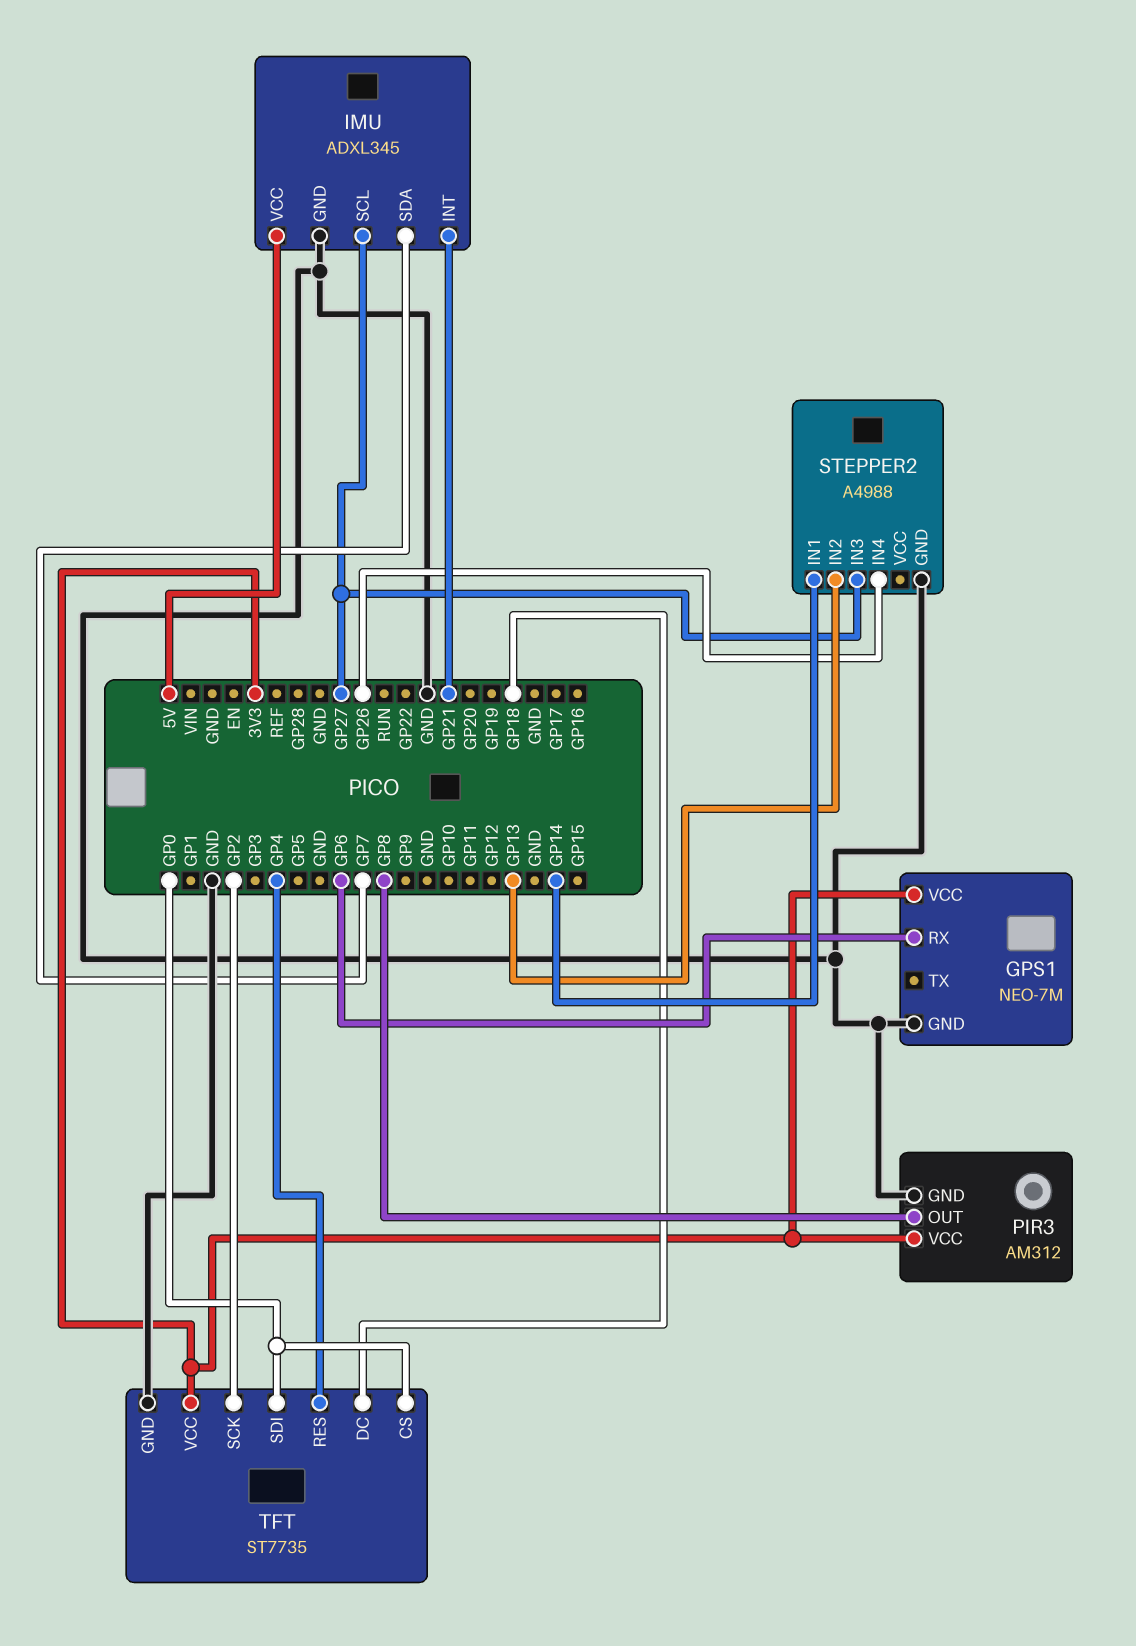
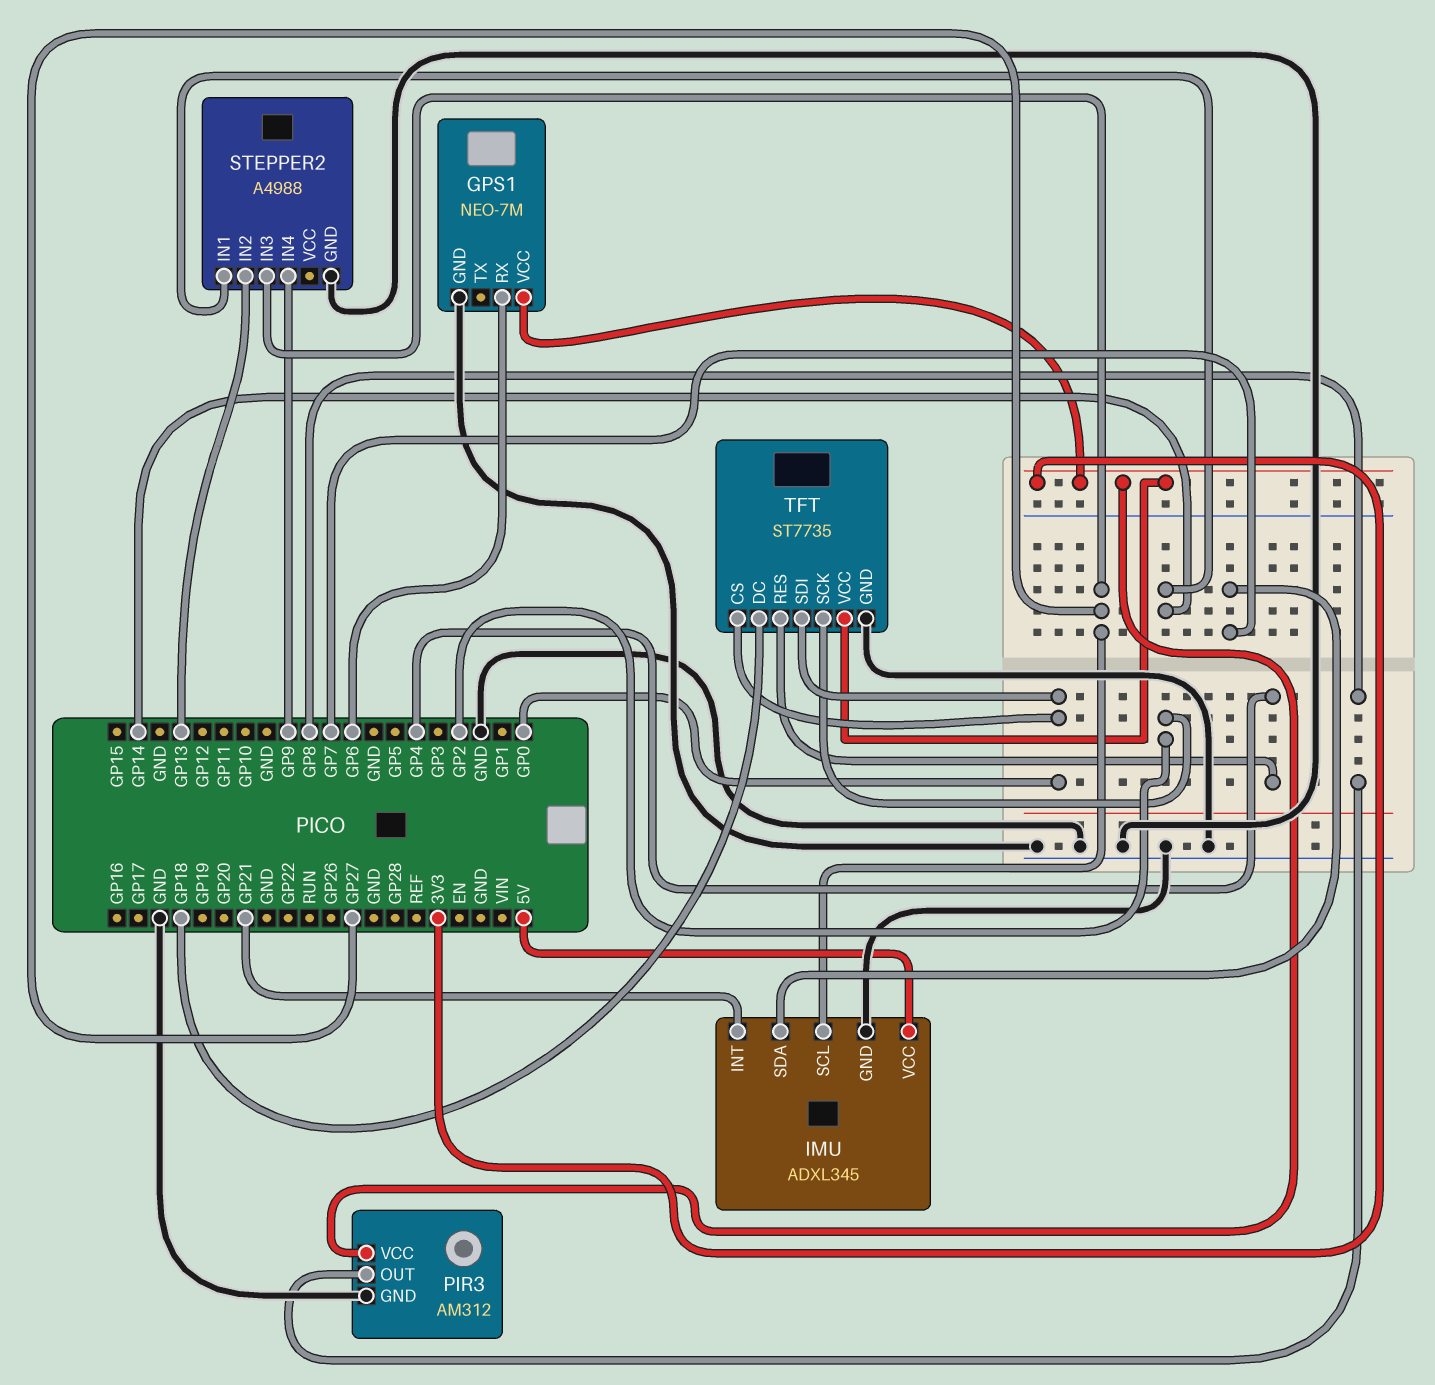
STEPPER2 pin IN4: GP26 -> GP9

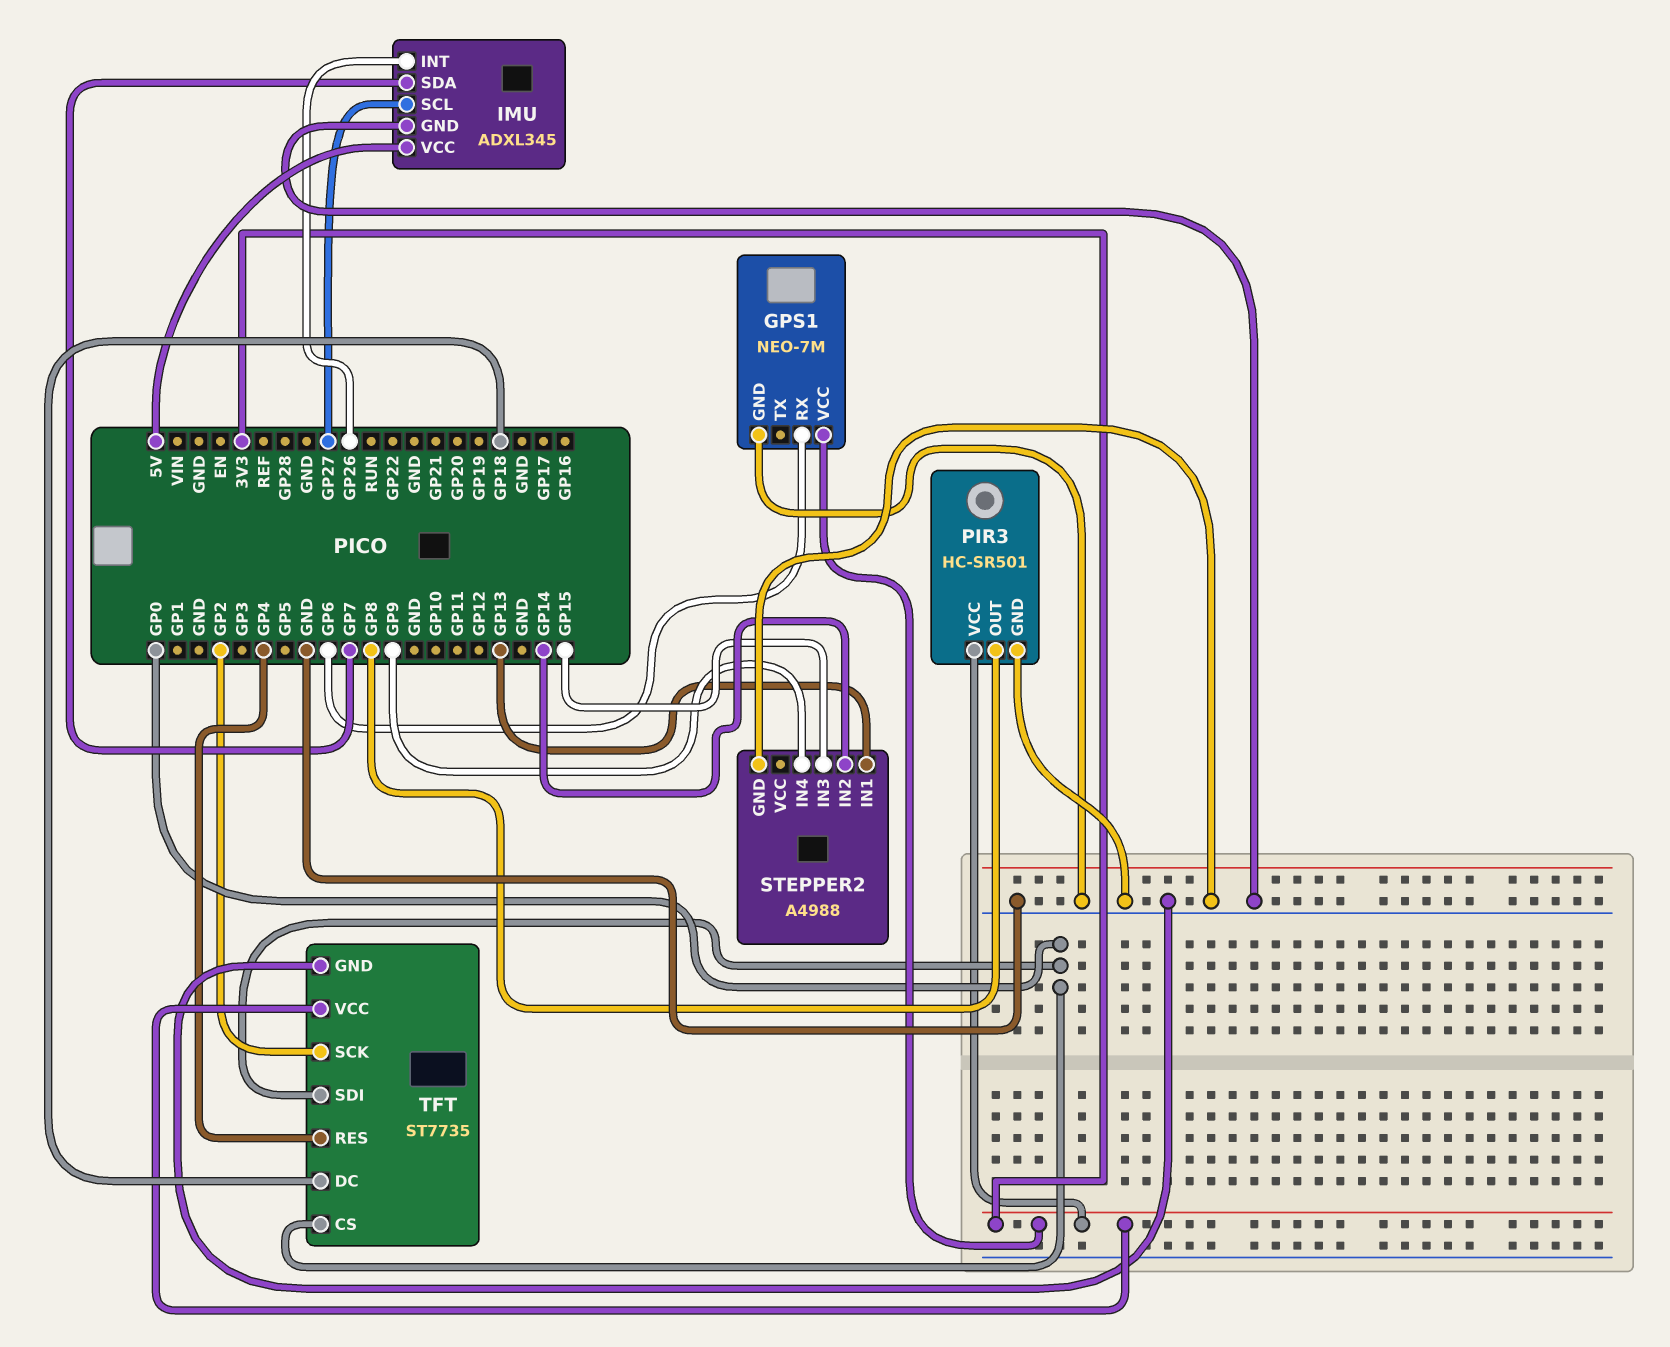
IMU pin INT: GP21 -> GP26
PIR3: AM312 -> HC-SR501
STEPPER2 pin IN1: GP14 -> GP13
STEPPER2 pin IN2: GP13 -> GP14
STEPPER2 pin IN3: GP27 -> GP15

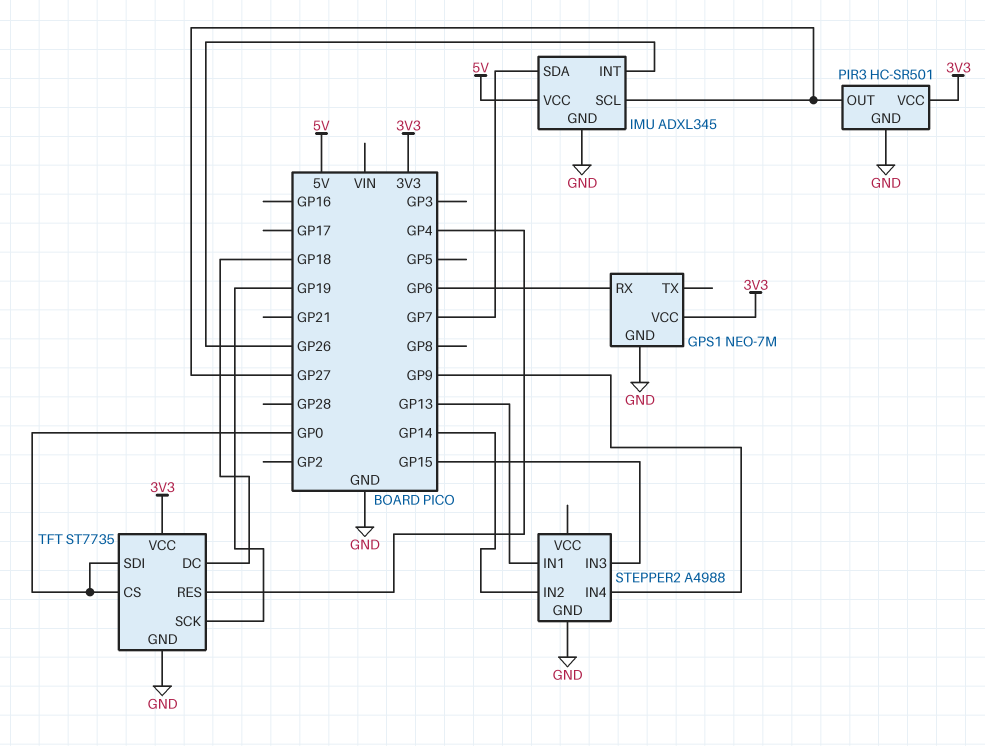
PIR3 pin OUT: GP8 -> GP27
TFT pin SCK: GP2 -> GP19

